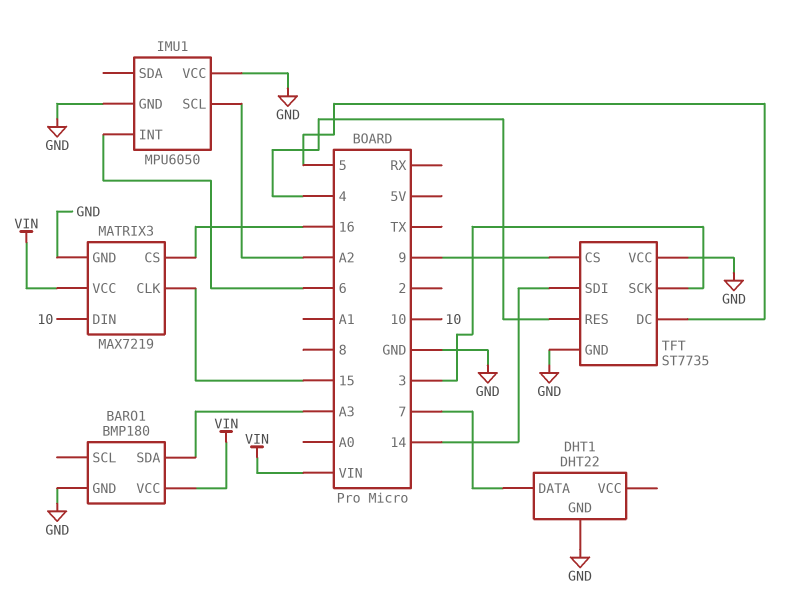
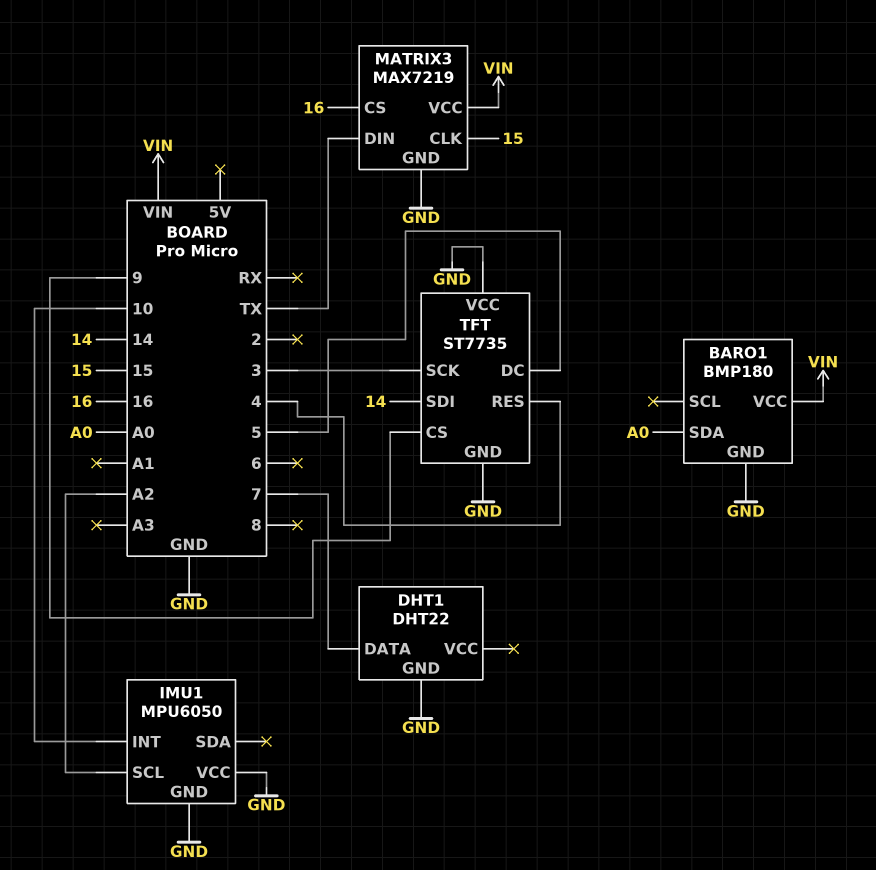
BARO1 pin SDA: A3 -> A0
IMU1 pin INT: 6 -> 10
MATRIX3 pin DIN: 10 -> TX

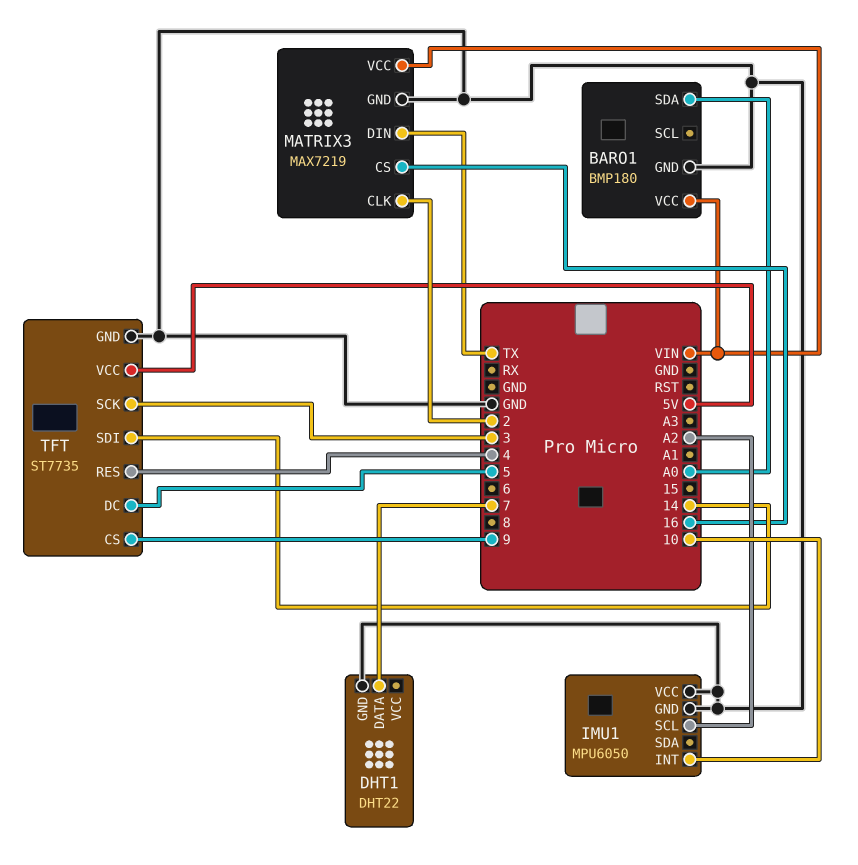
MATRIX3 pin CLK: 15 -> 2
TFT pin VCC: GND -> 5V

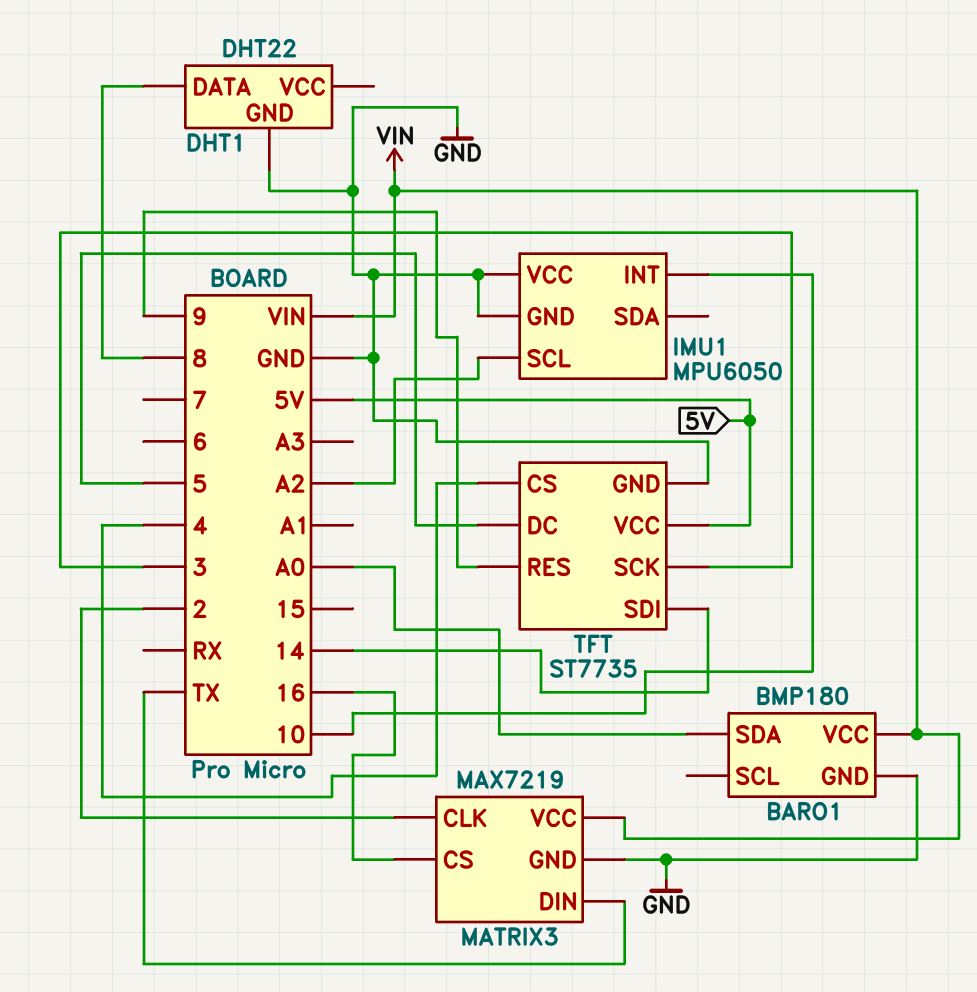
DHT1 pin DATA: 7 -> 8
TFT pin CS: 9 -> 4
TFT pin RES: 4 -> 9

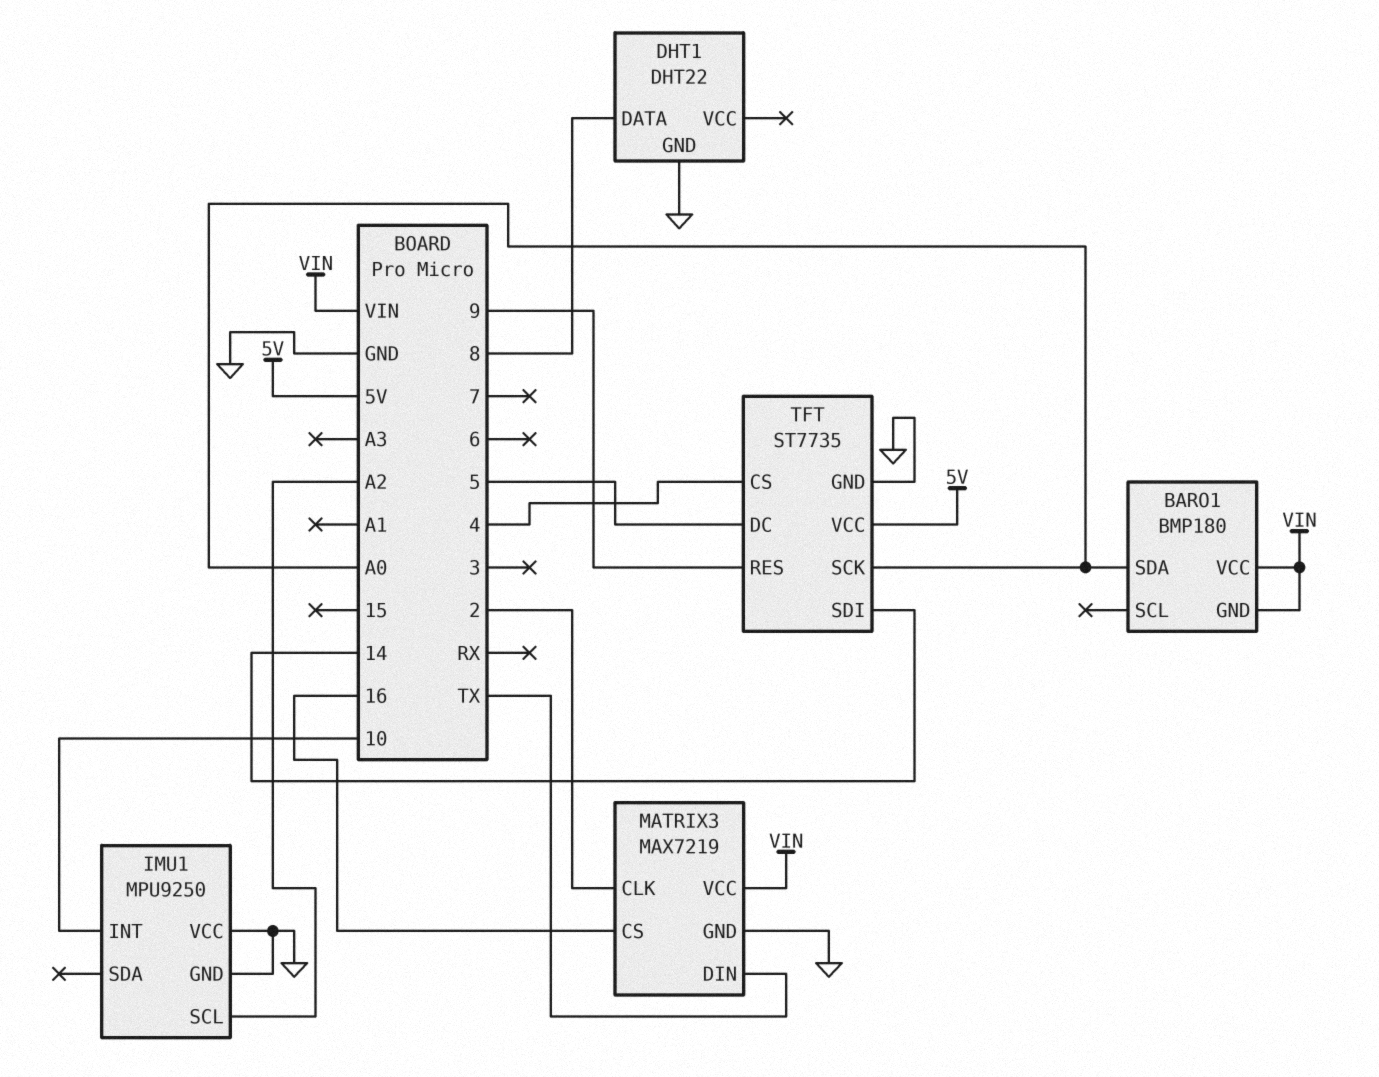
BARO1 pin GND: GND -> VIN
IMU1: MPU6050 -> MPU9250
TFT pin SCK: 3 -> A0

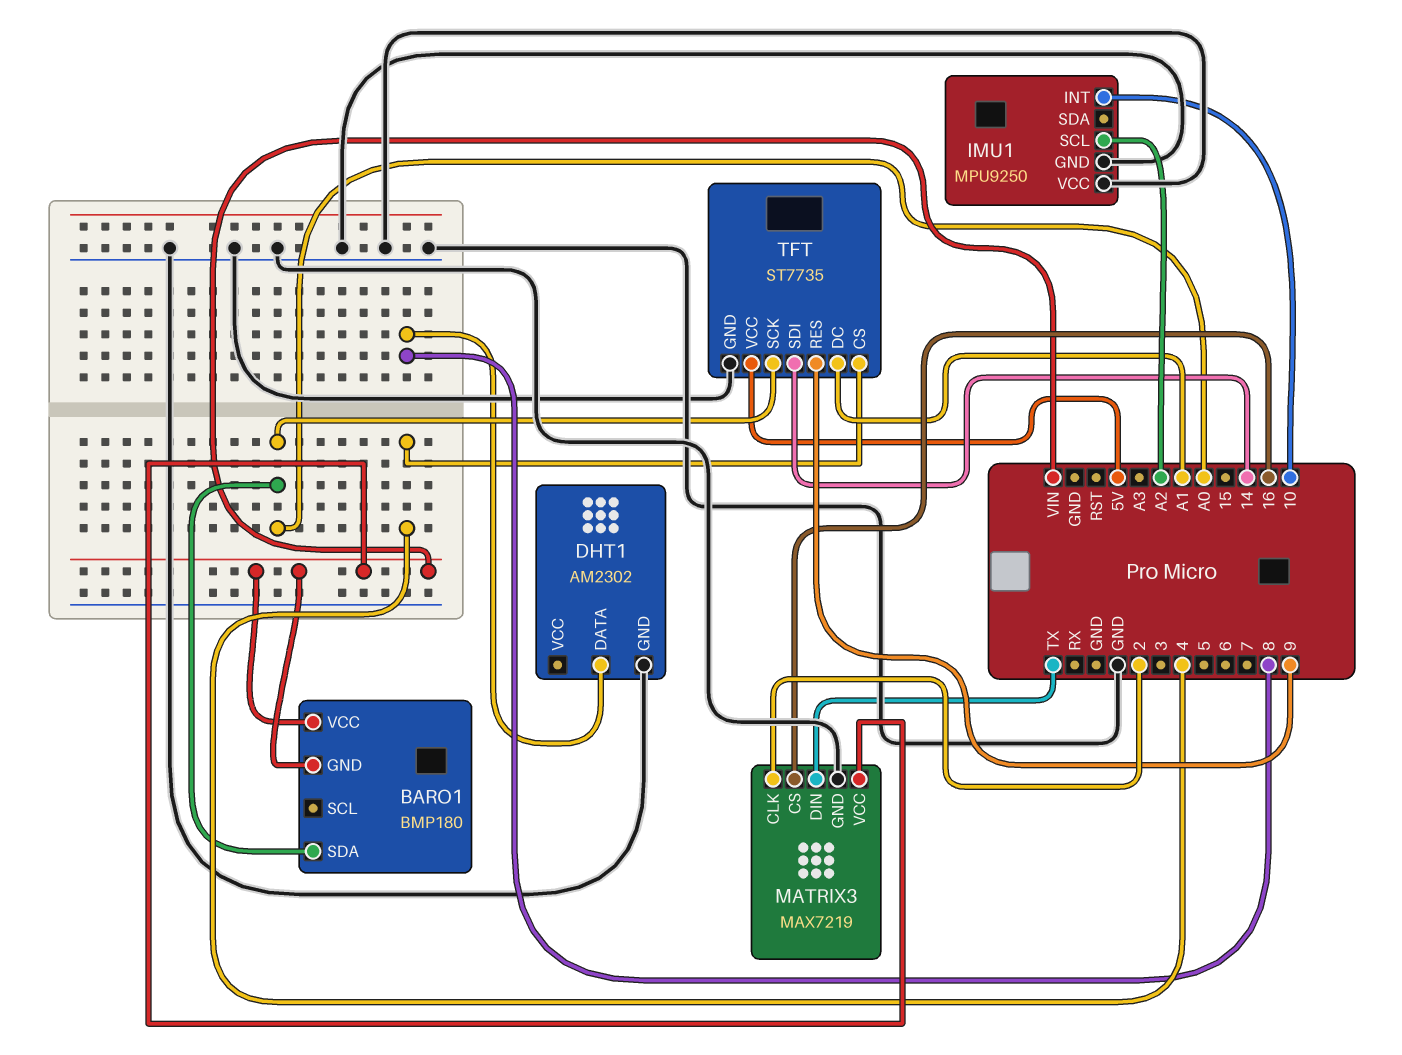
DHT1: DHT22 -> AM2302
TFT pin DC: 5 -> A1

